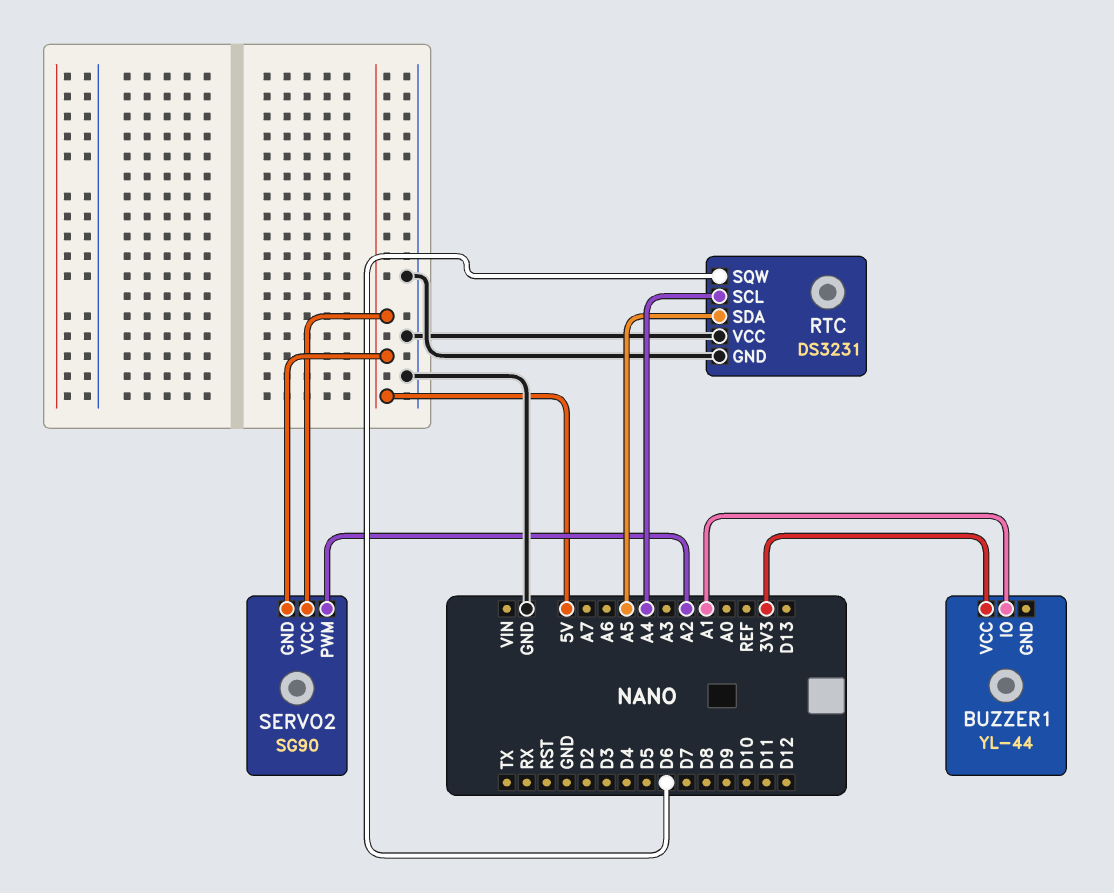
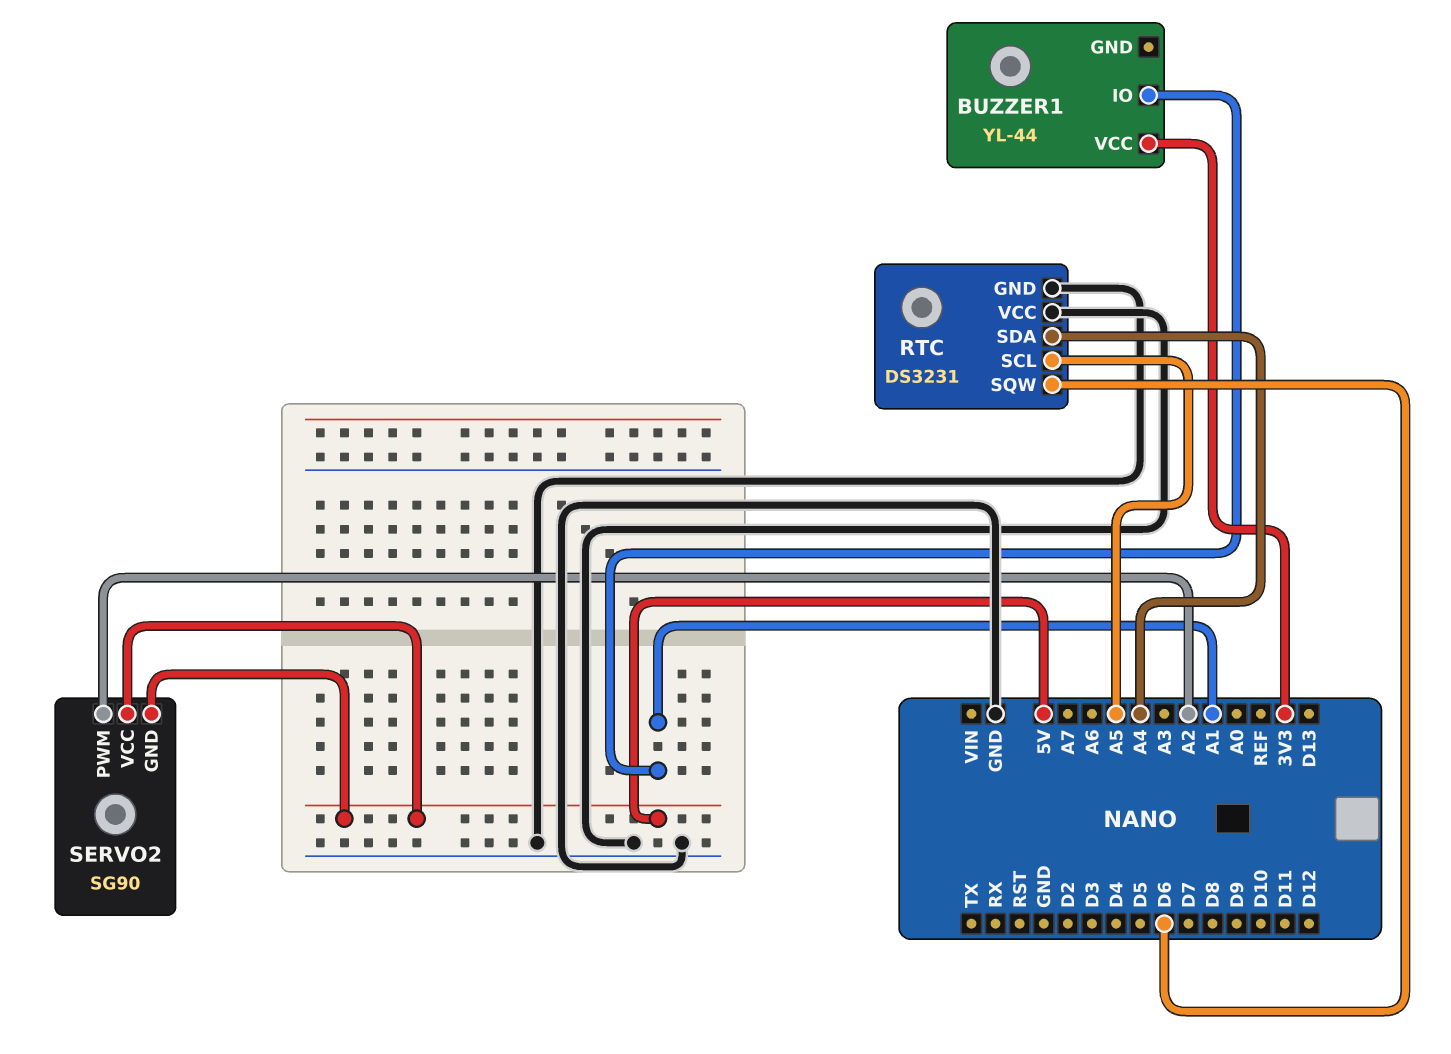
RTC pin SCL: A4 -> A5
RTC pin SDA: A5 -> A4

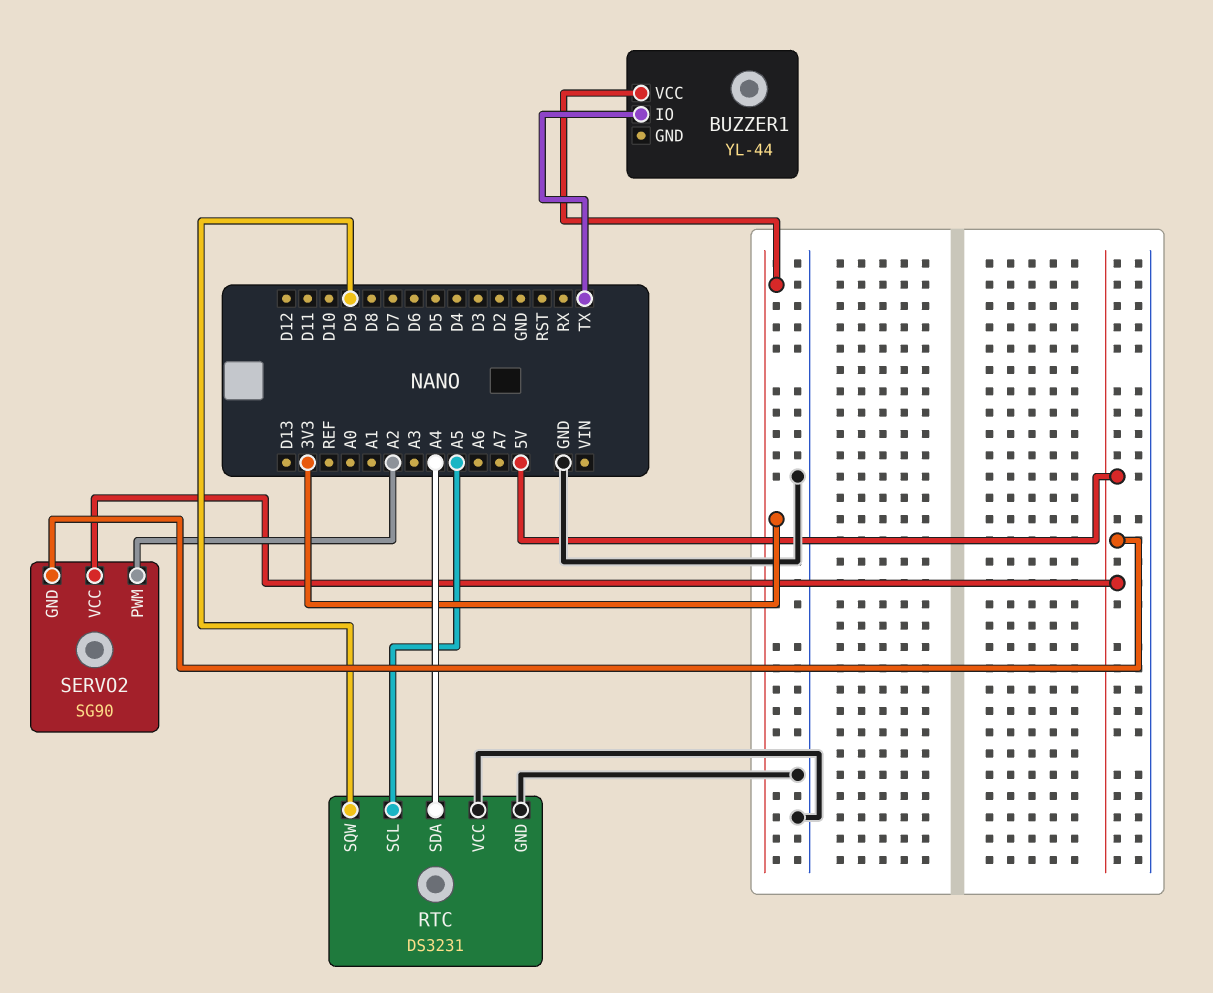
BUZZER1 pin IO: A1 -> TX
RTC pin SQW: D6 -> D9

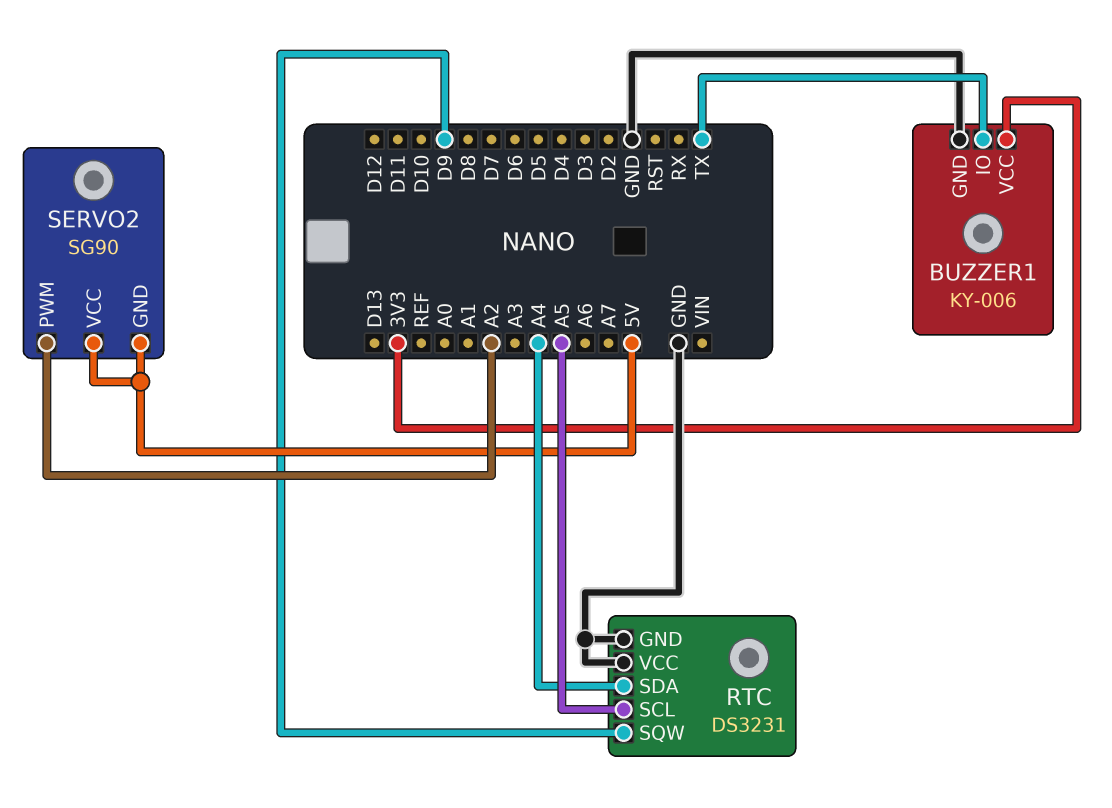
BUZZER1: YL-44 -> KY-006
BUZZER1 pin GND: none -> GND

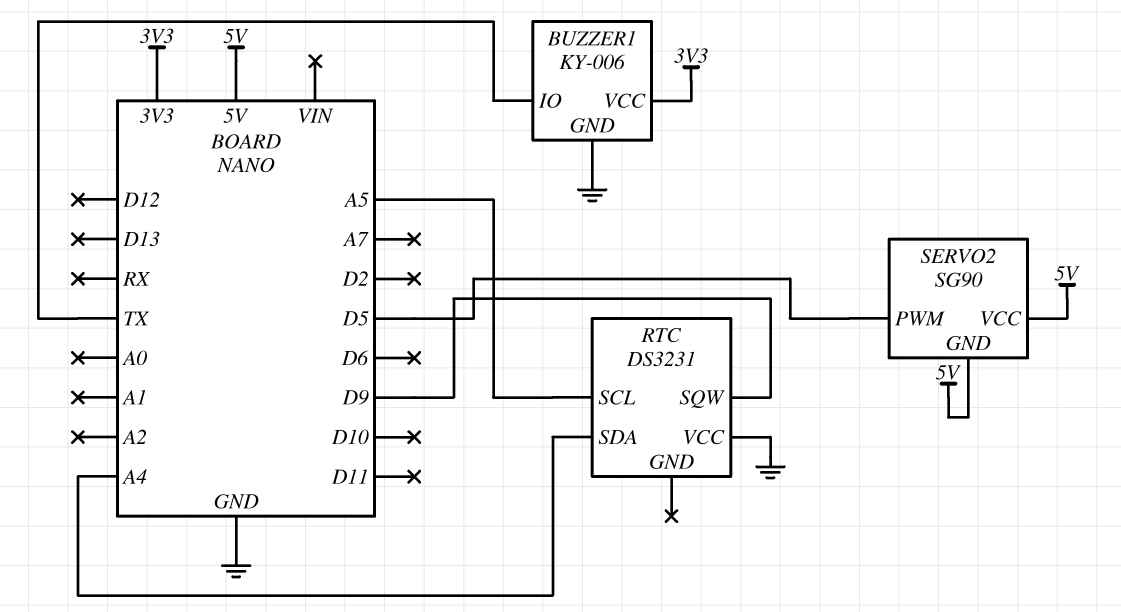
RTC pin GND: GND -> none
SERVO2 pin PWM: A2 -> D5

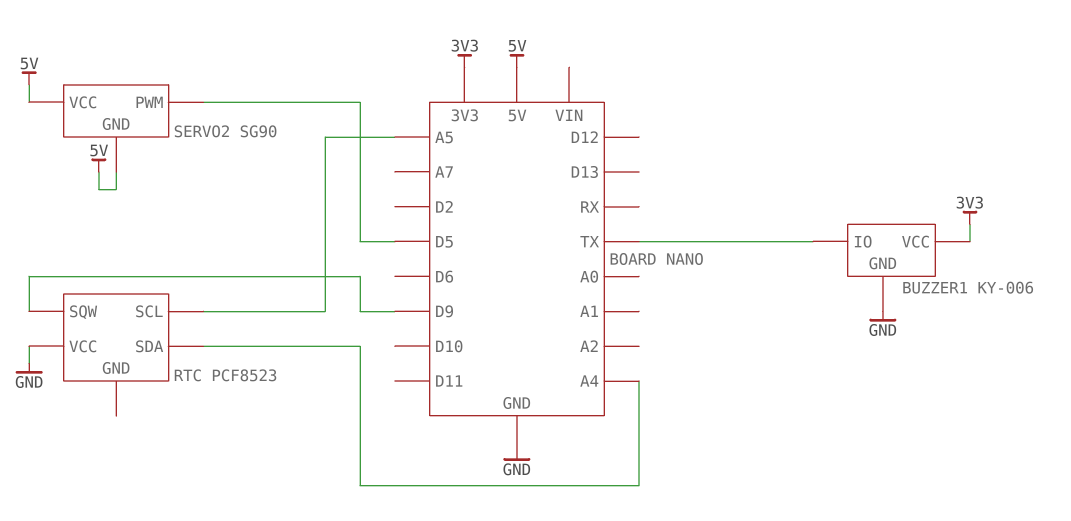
RTC: DS3231 -> PCF8523

